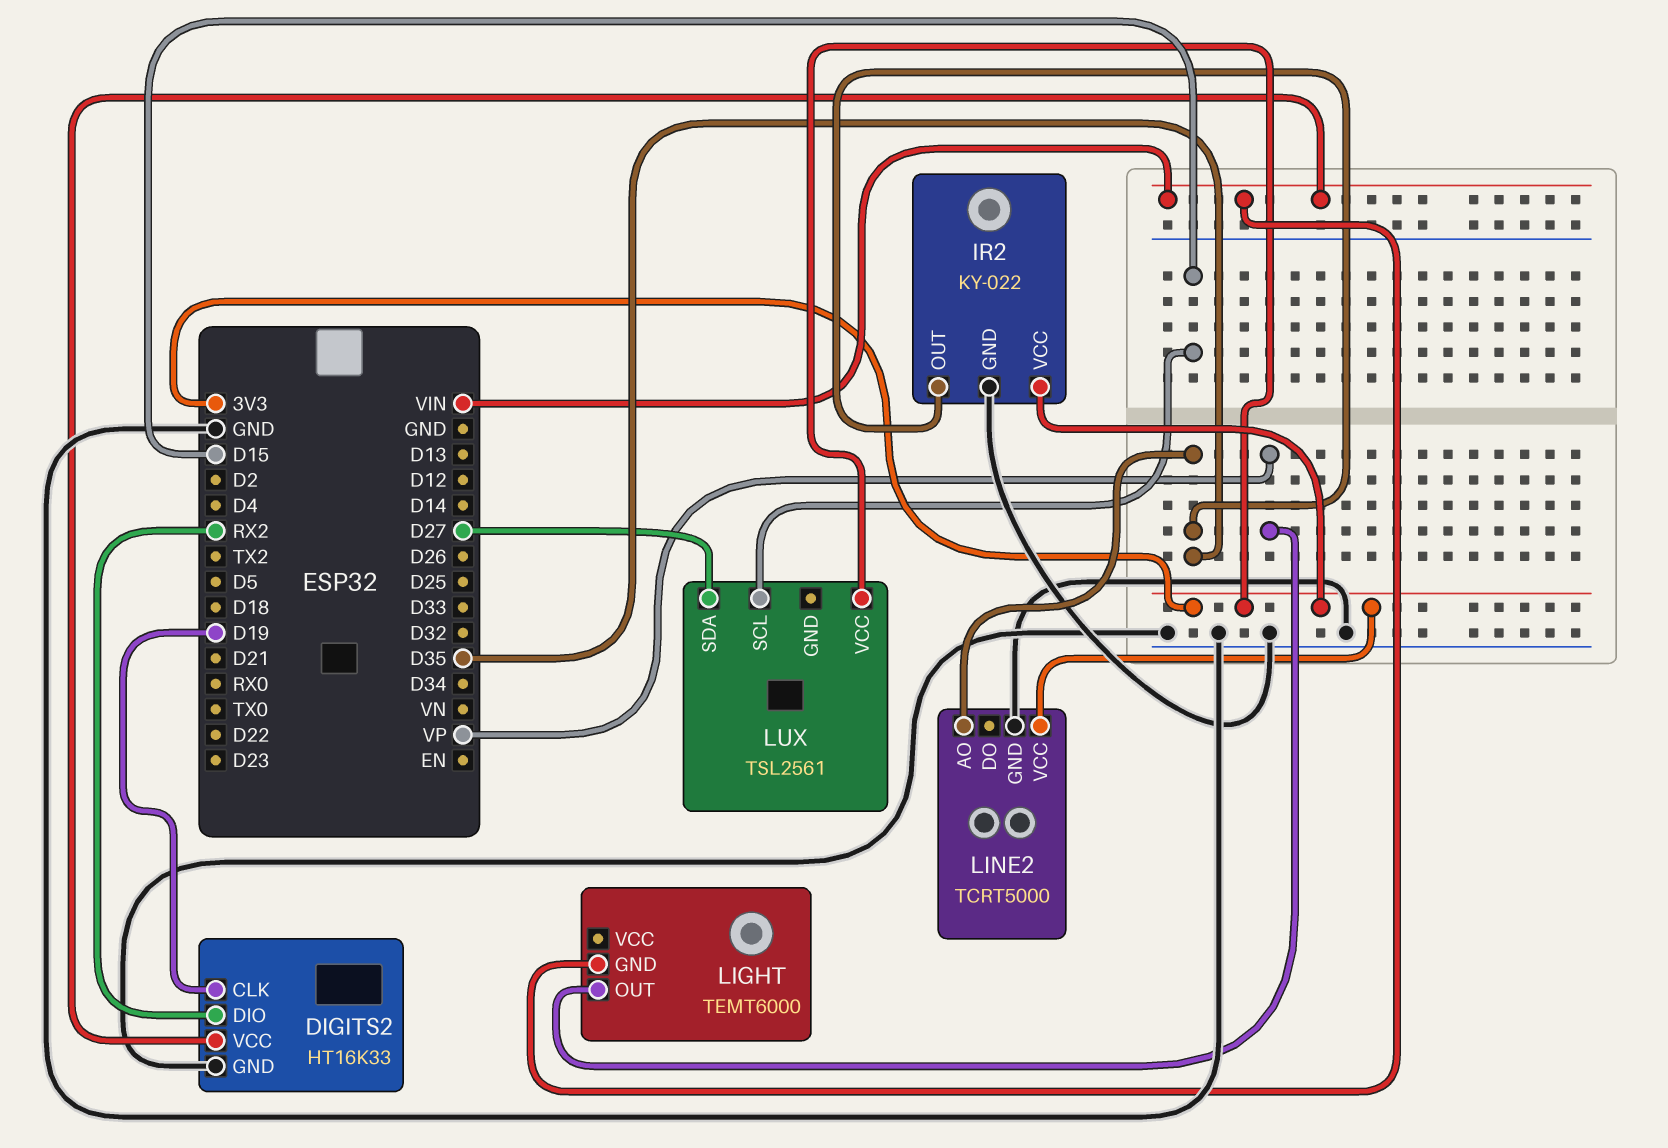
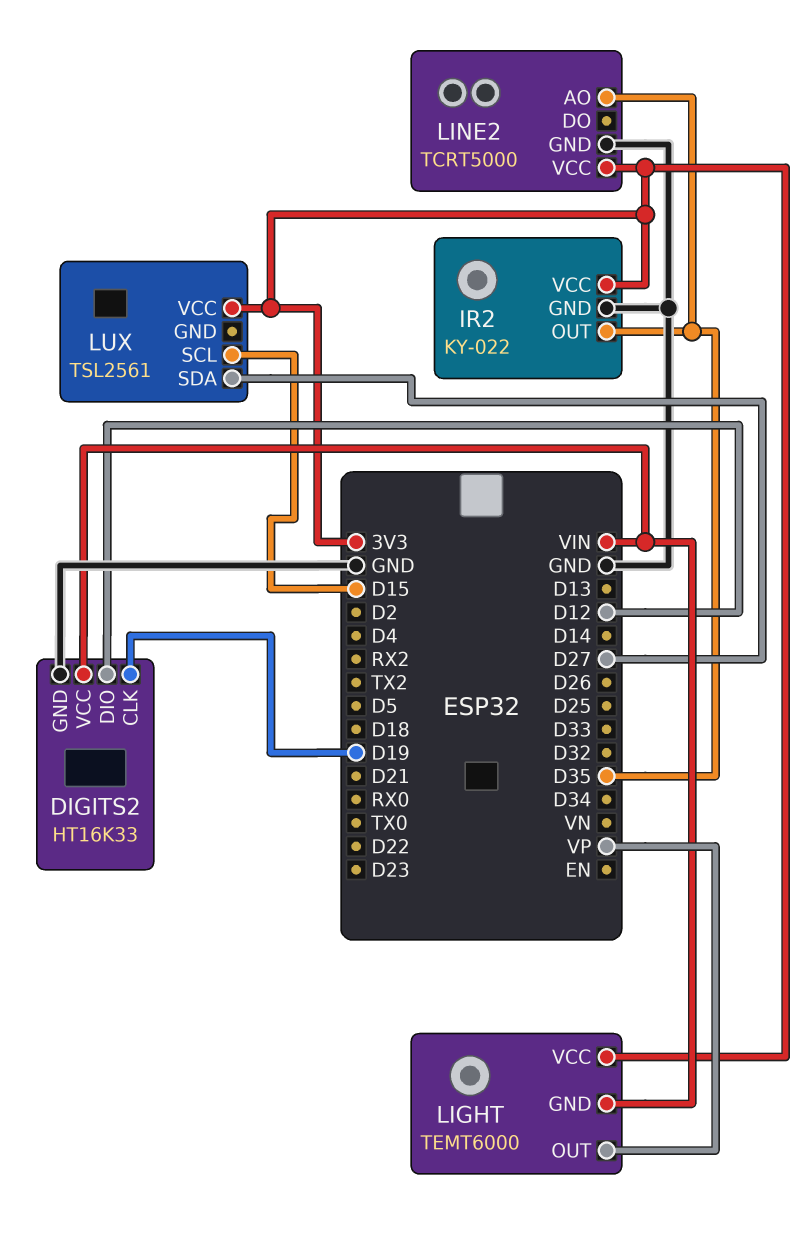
DIGITS2 pin DIO: RX2 -> D12
LIGHT pin VCC: none -> 3V3

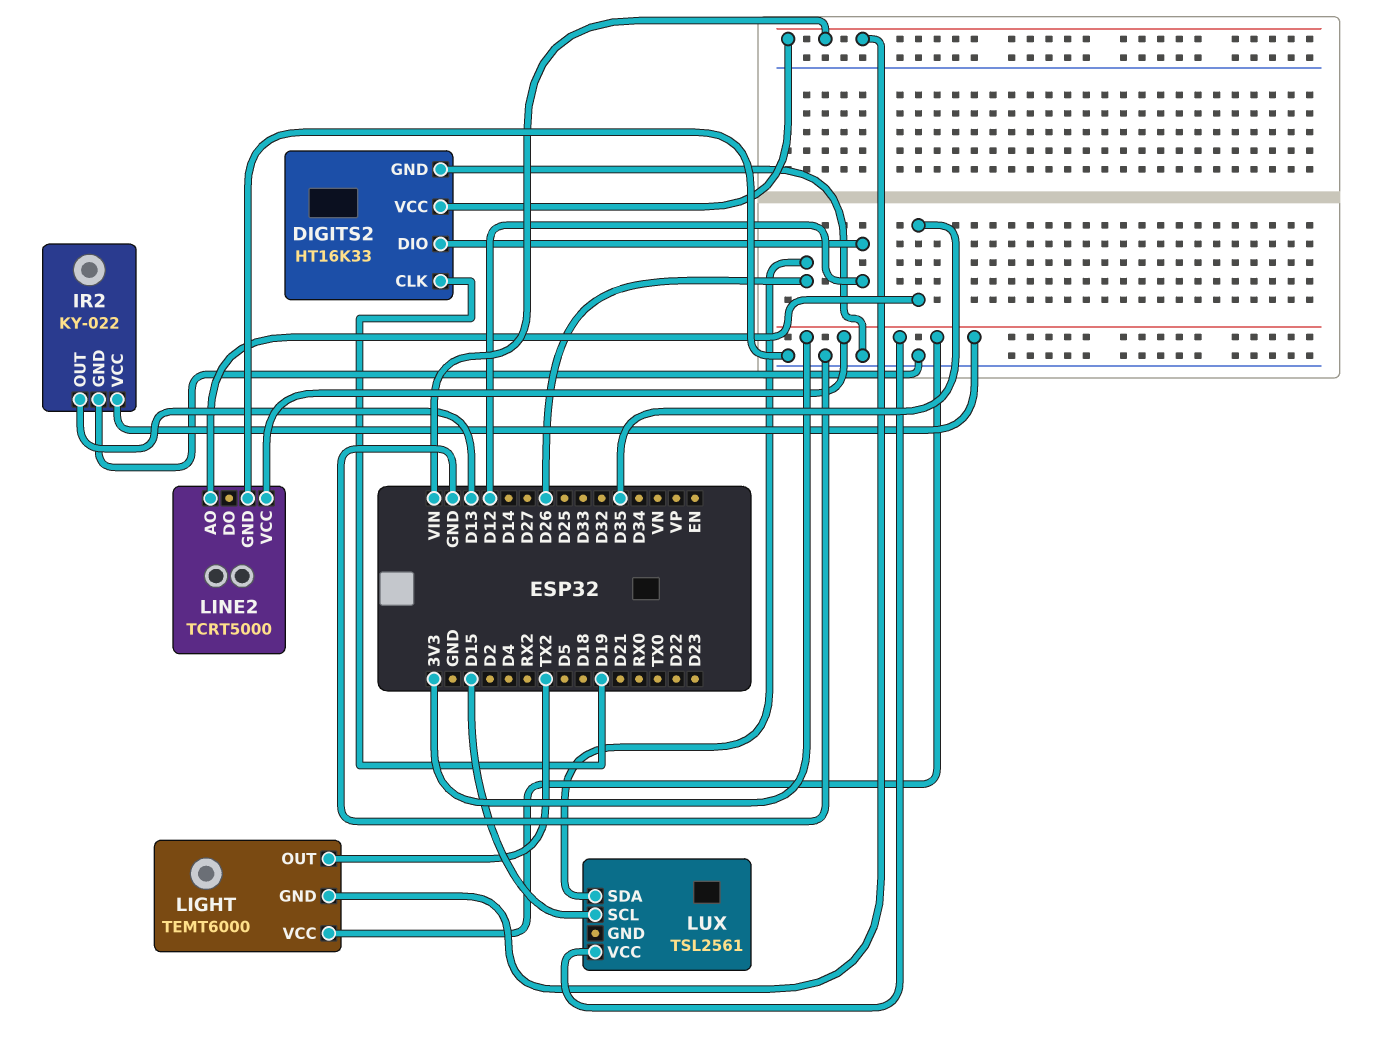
IR2 pin OUT: D35 -> D13
LIGHT pin OUT: VP -> TX2
LUX pin SDA: D27 -> D26

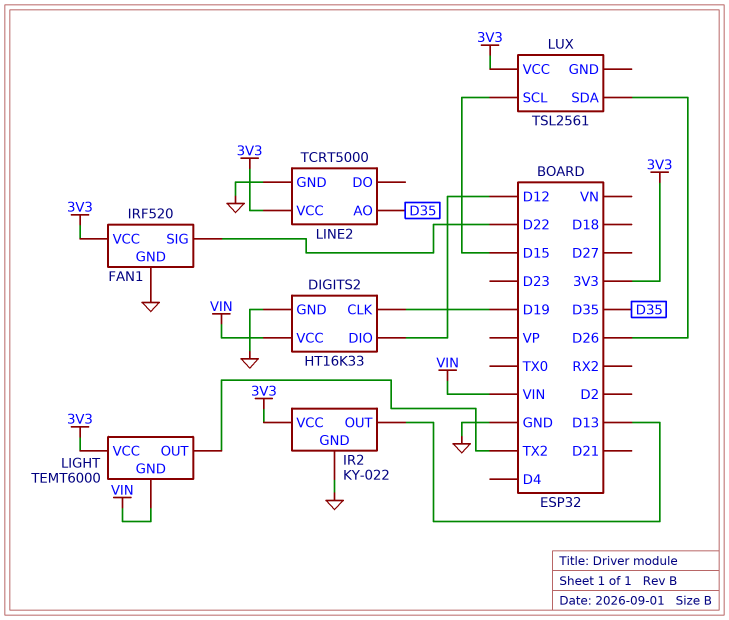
FAN1: none -> IRF520
FAN1 pin GND: none -> GND
FAN1 pin SIG: none -> D22
FAN1 pin VCC: none -> 3V3

